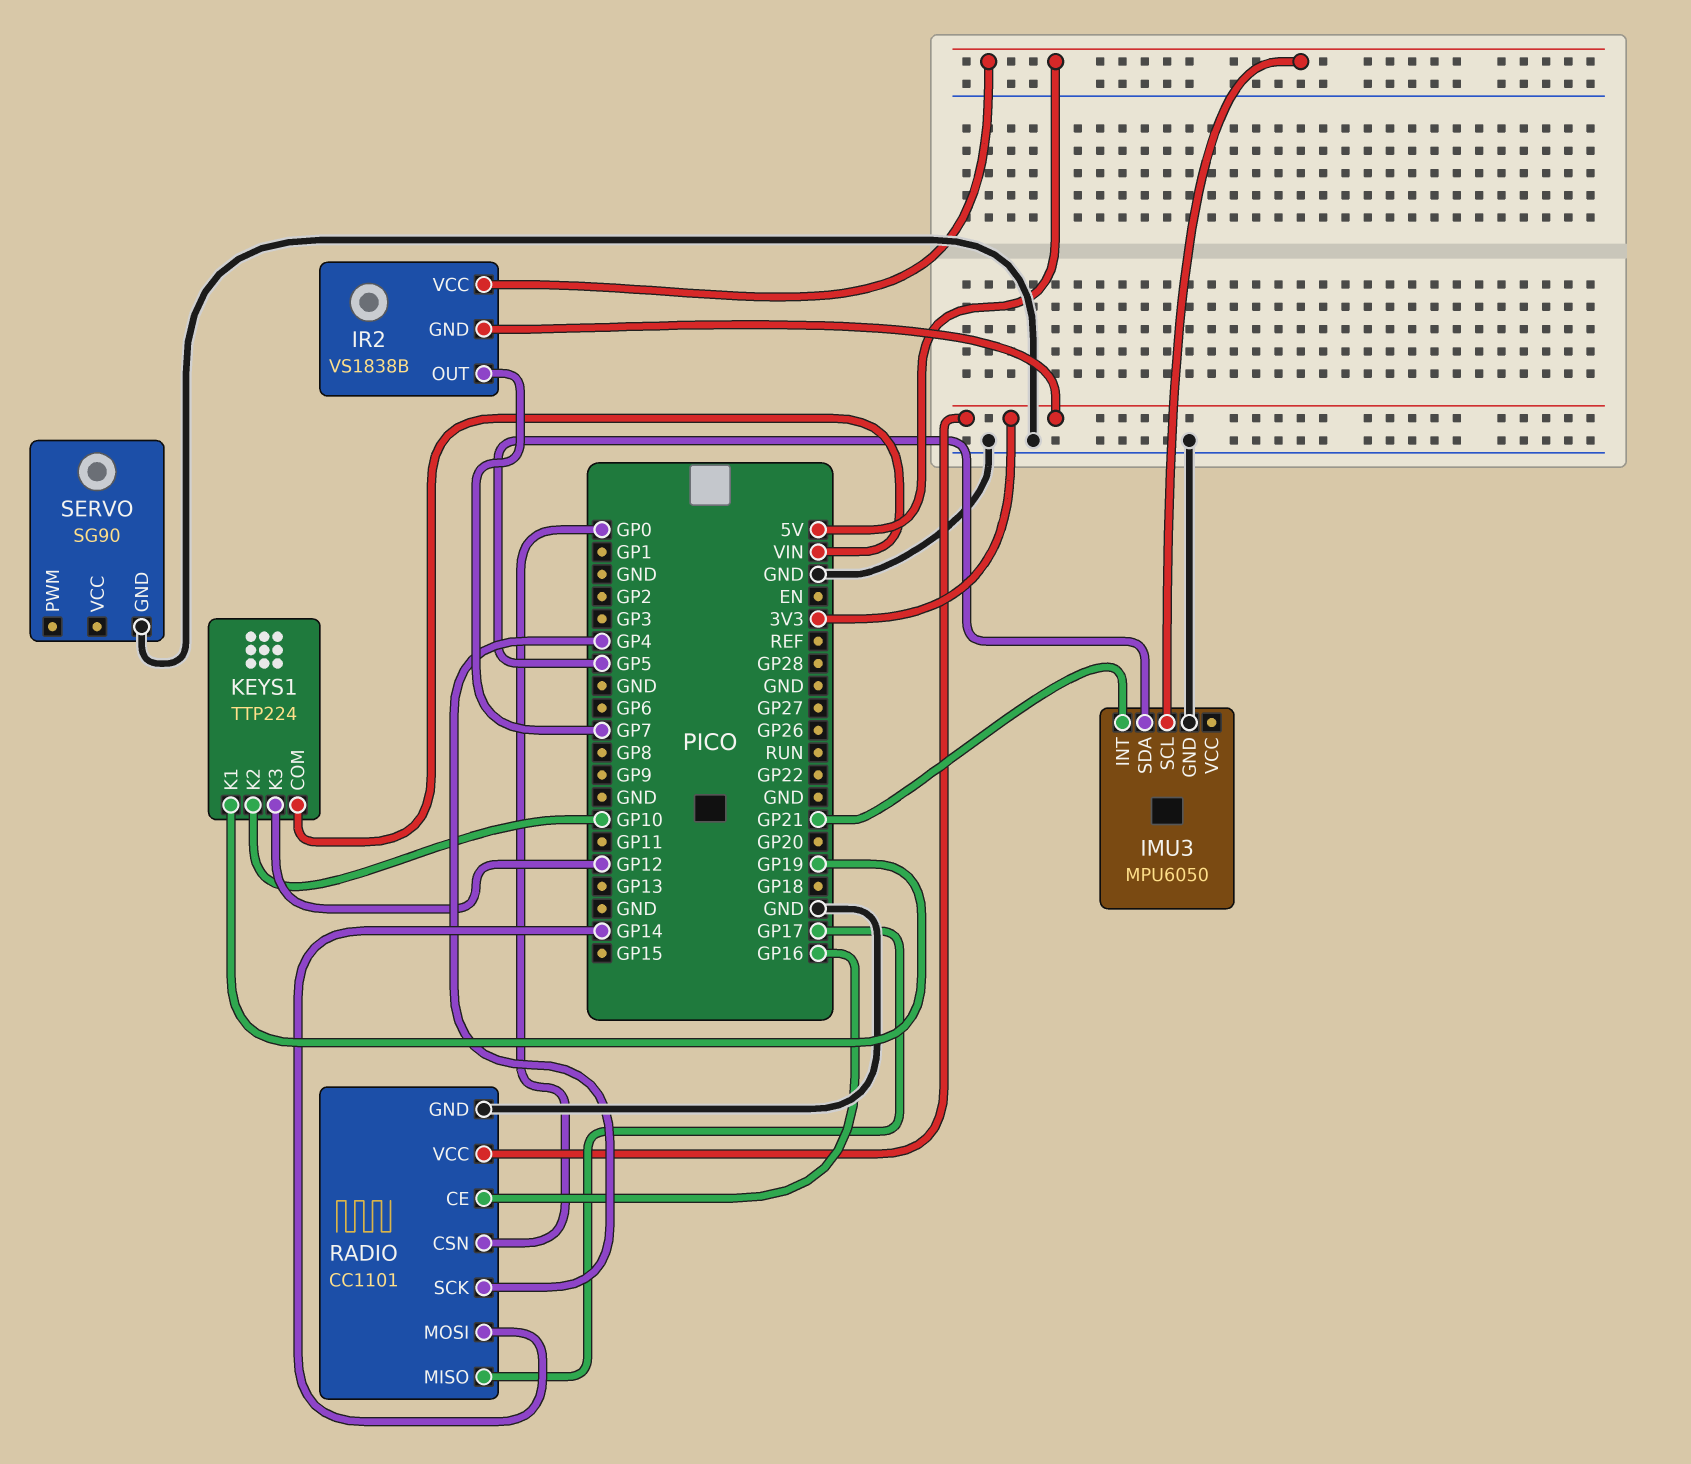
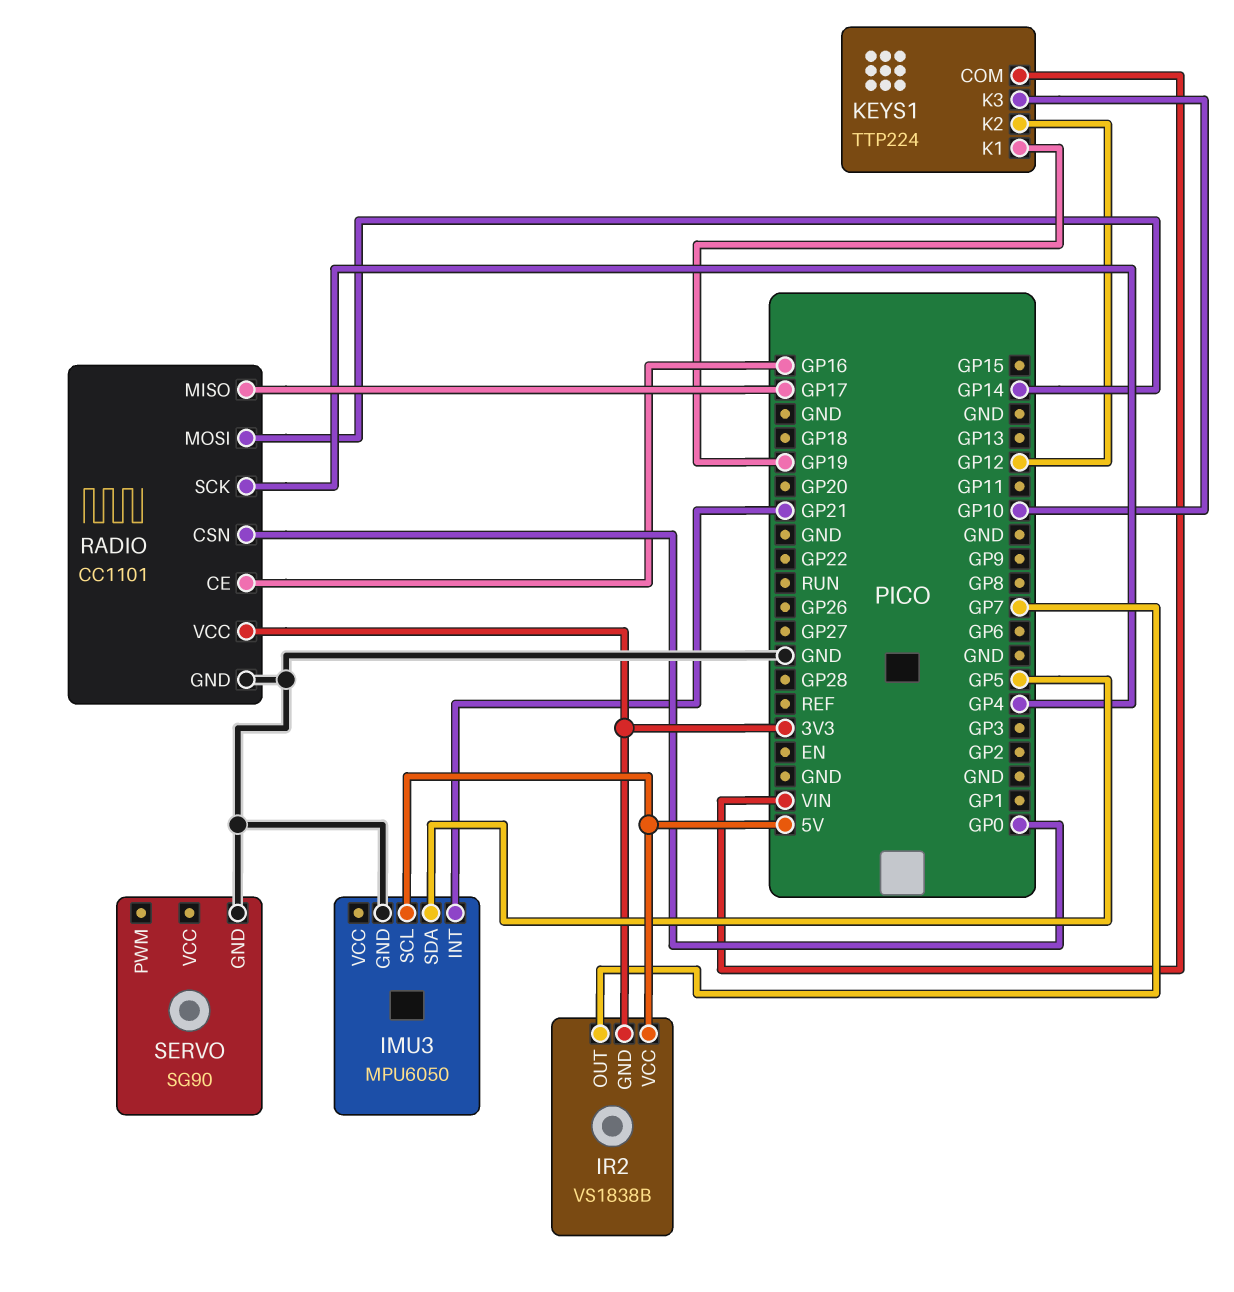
KEYS1 pin K2: GP10 -> GP12
KEYS1 pin K3: GP12 -> GP10

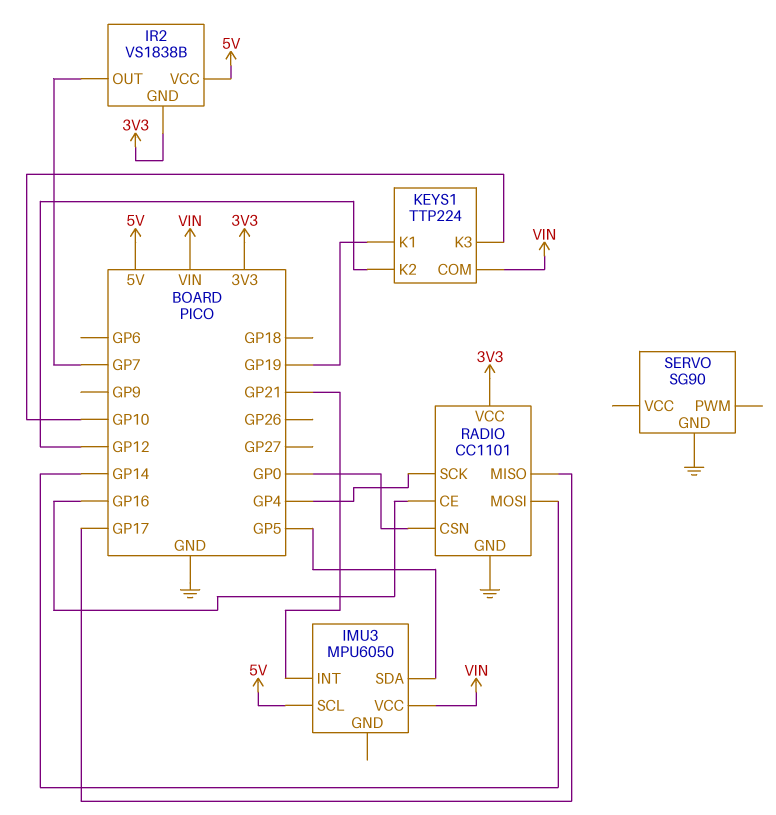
IMU3 pin GND: GND -> none
IMU3 pin VCC: none -> VIN

